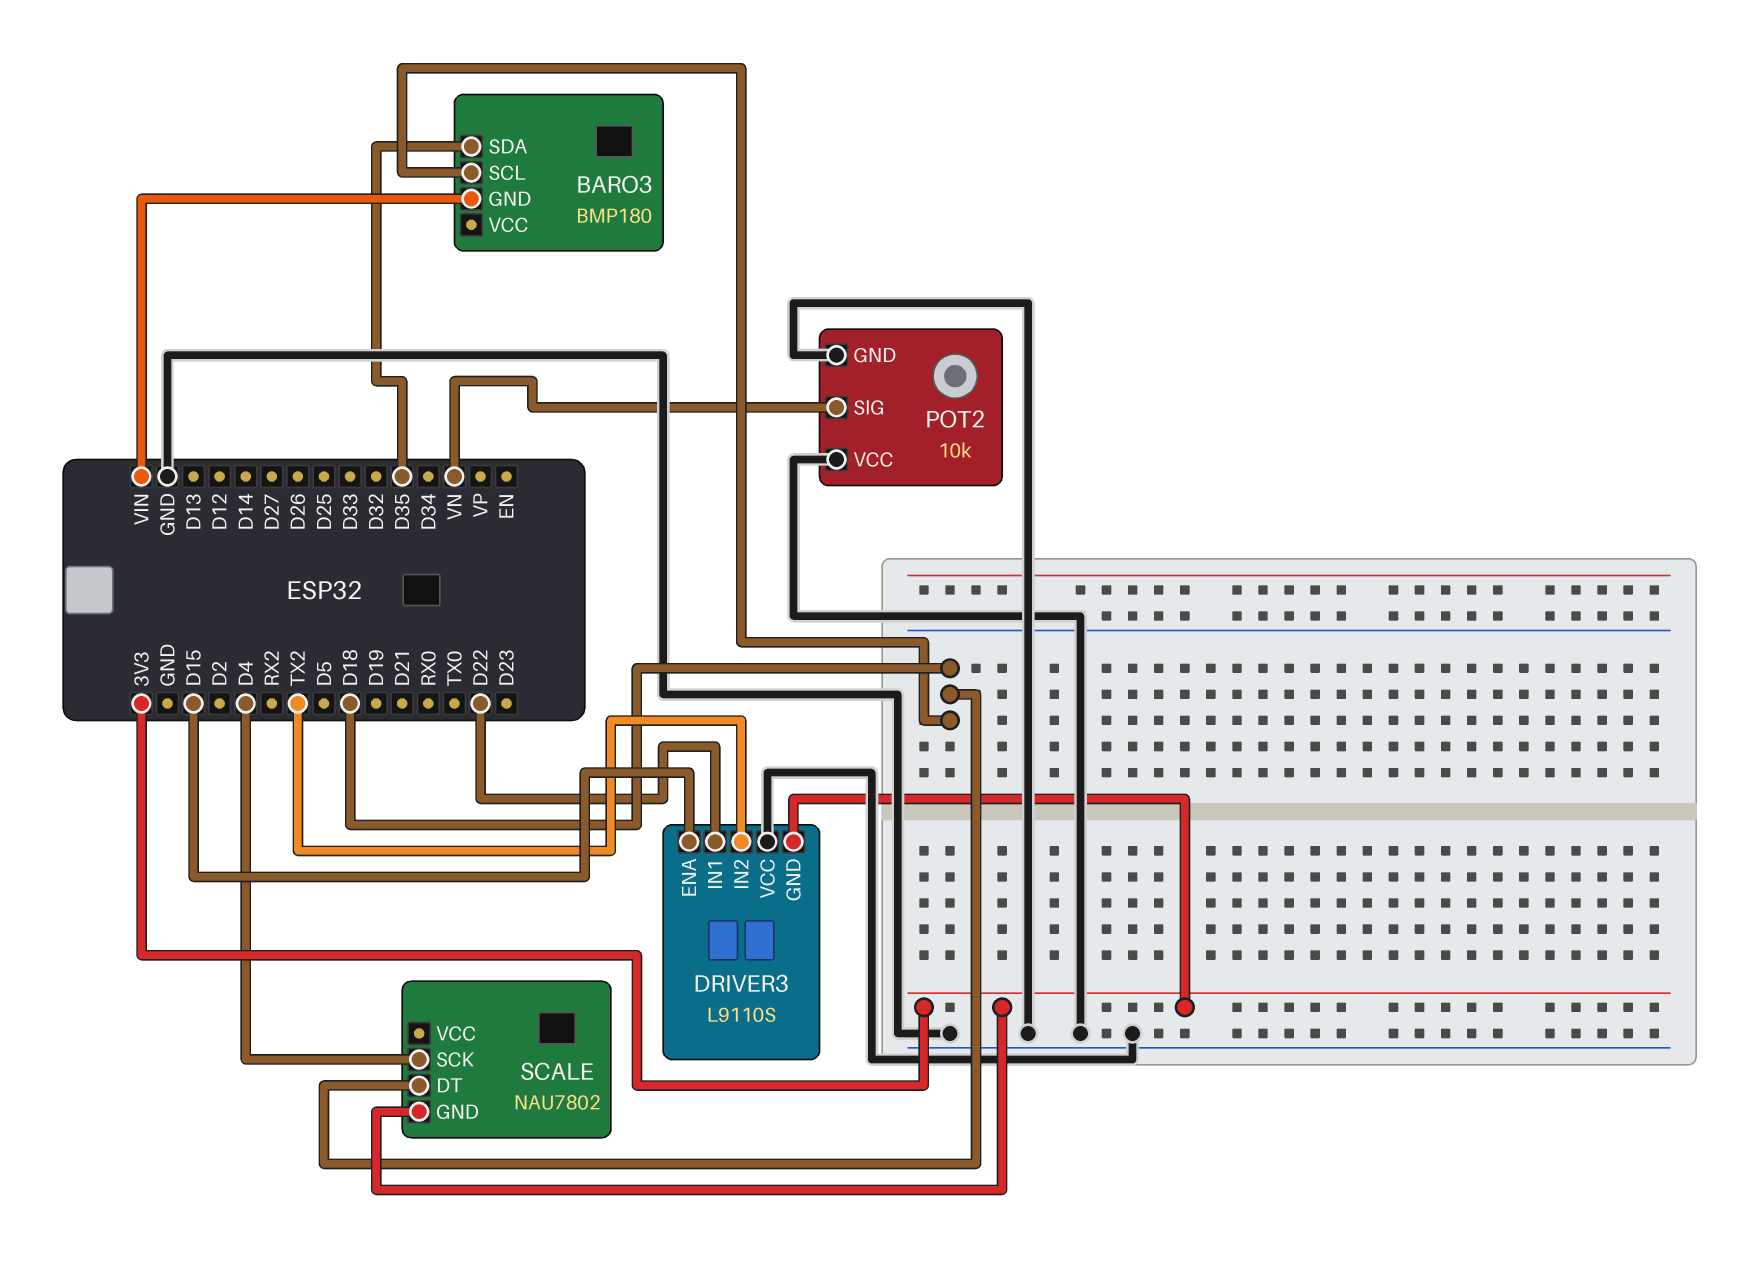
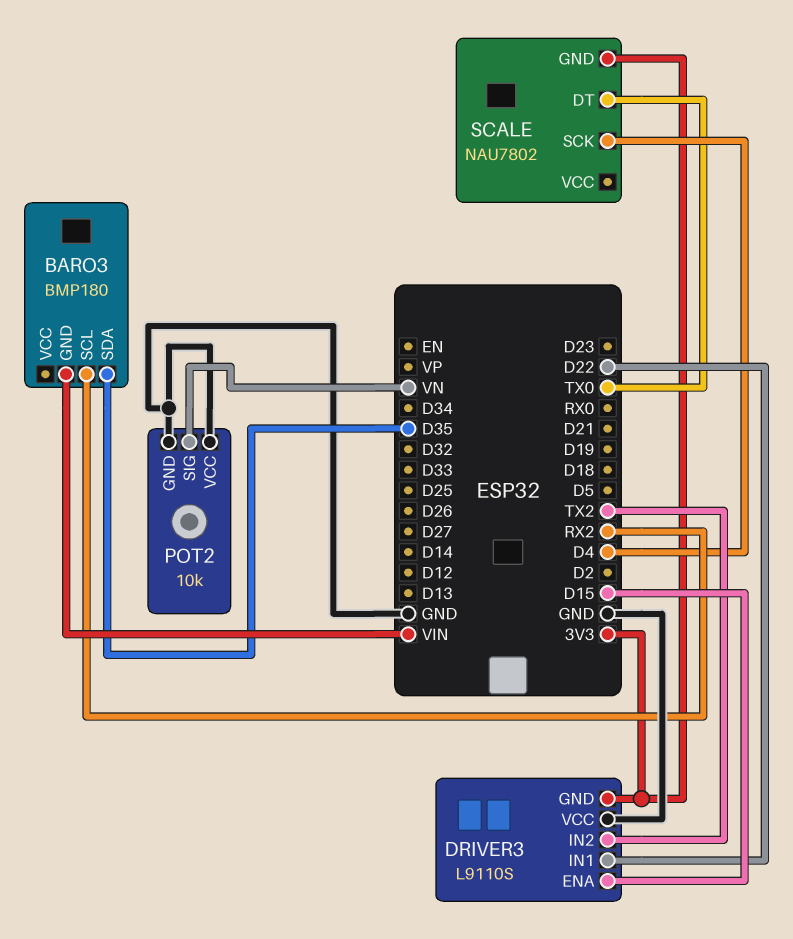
BARO3 pin SCL: D18 -> RX2
SCALE pin DT: D18 -> TX0

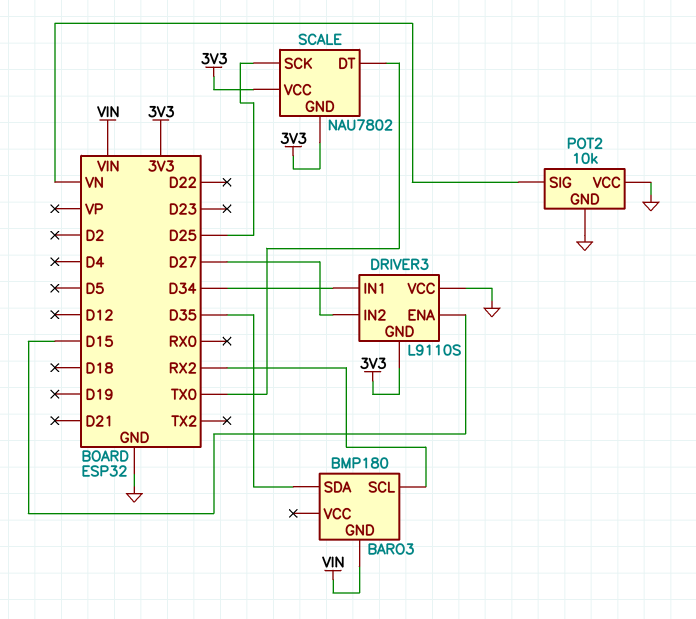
DRIVER3 pin IN1: D22 -> D34
DRIVER3 pin IN2: TX2 -> D27
SCALE pin SCK: D4 -> D25
SCALE pin VCC: none -> 3V3

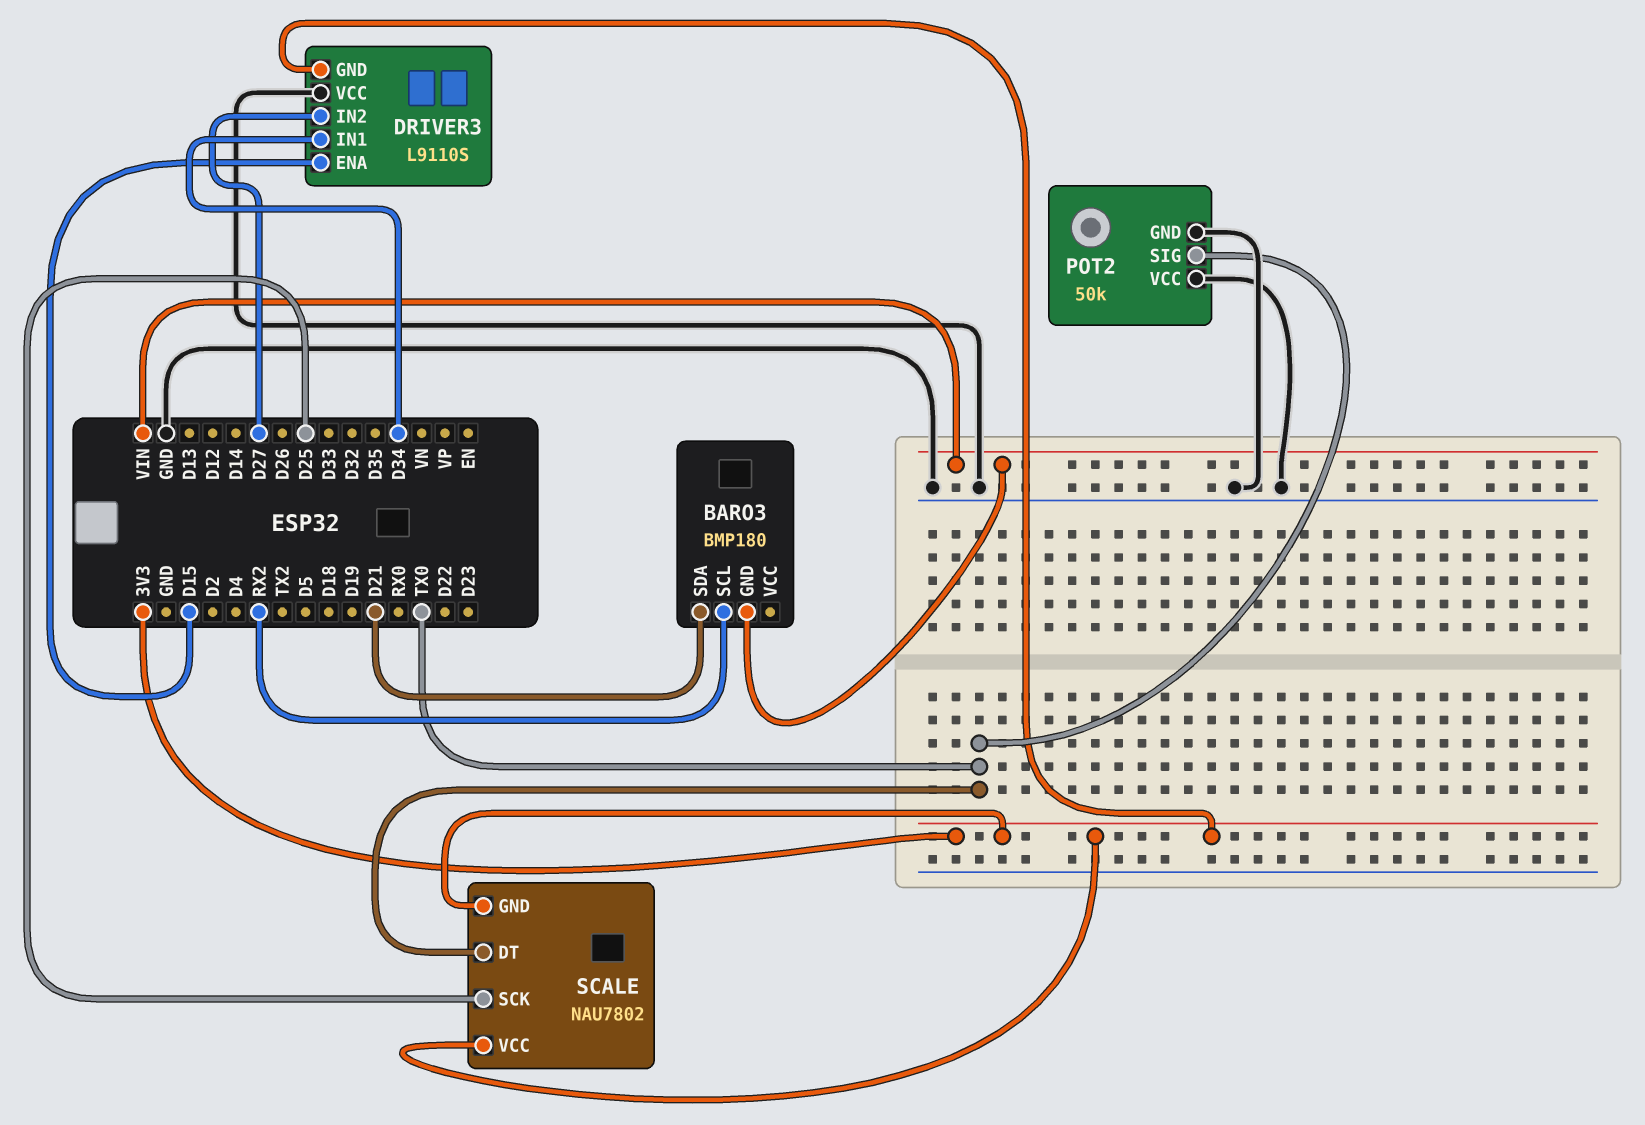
BARO3 pin SDA: D35 -> D21
POT2: 10k -> 50k
POT2 pin SIG: VN -> TX0

